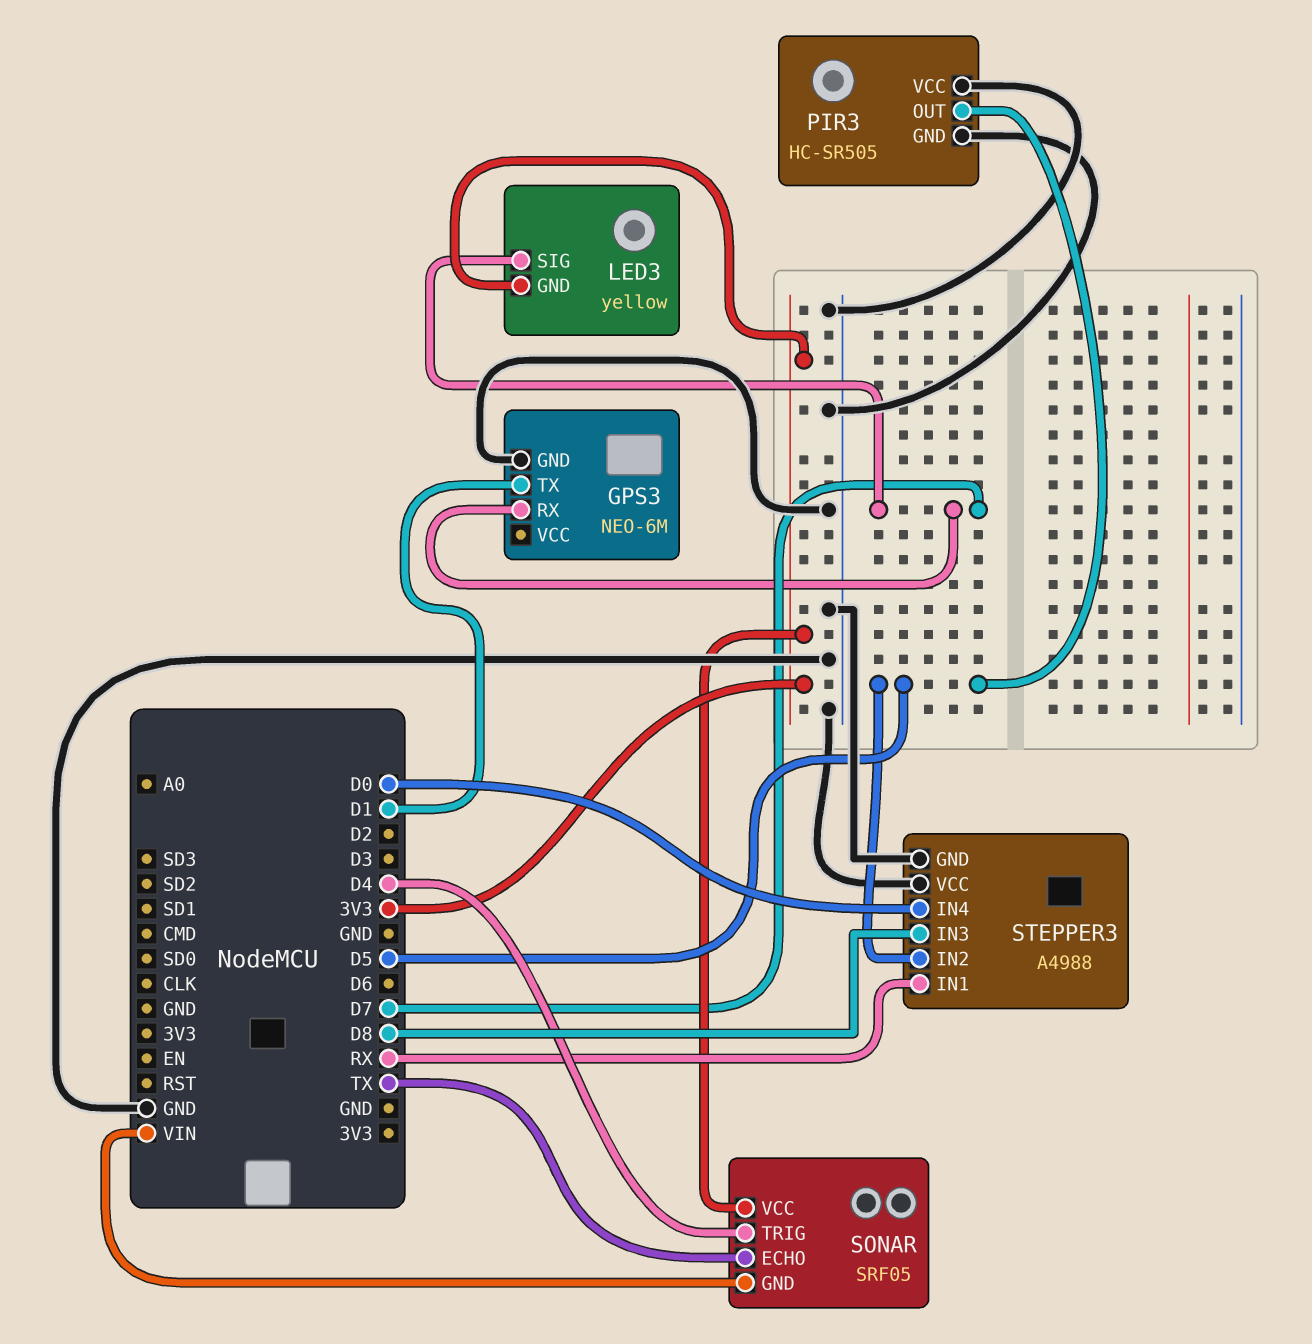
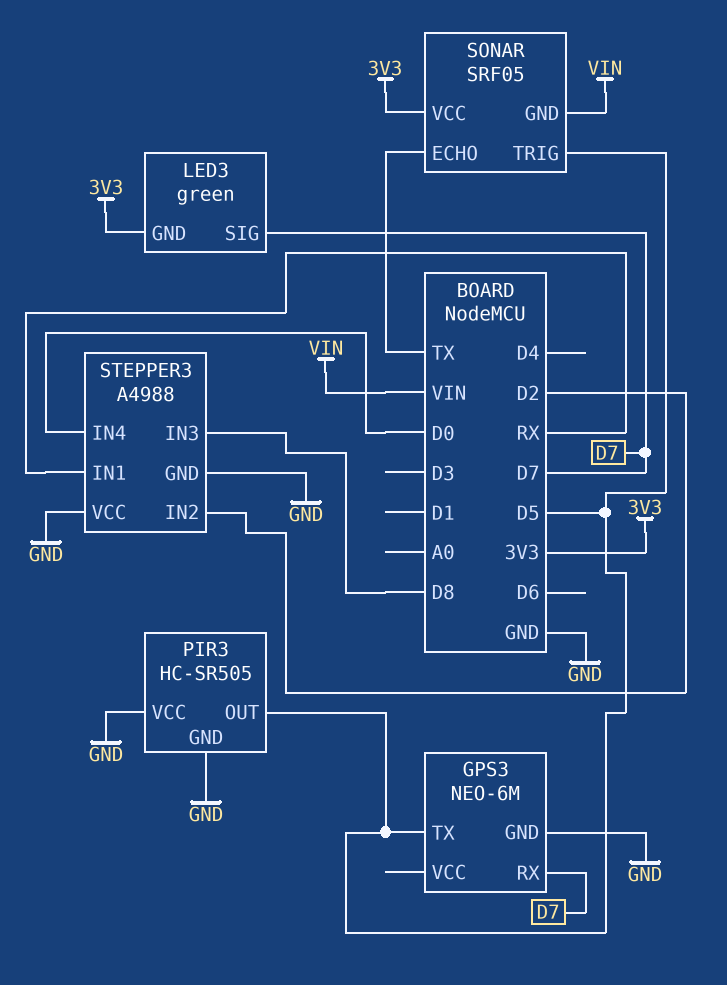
GPS3 pin TX: D1 -> D5
LED3: yellow -> green
SONAR pin TRIG: D4 -> D5
STEPPER3 pin IN2: D5 -> D2

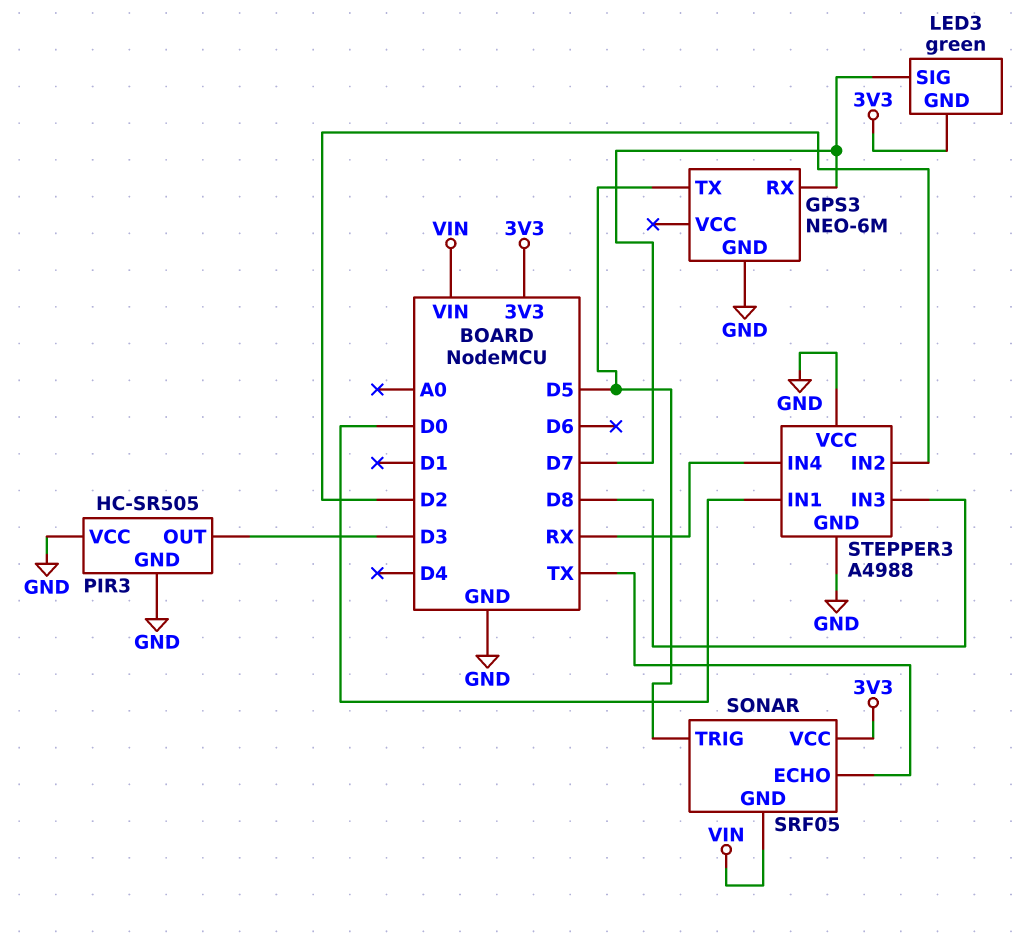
PIR3 pin OUT: D5 -> D3
STEPPER3 pin IN1: RX -> D0
STEPPER3 pin IN4: D0 -> RX

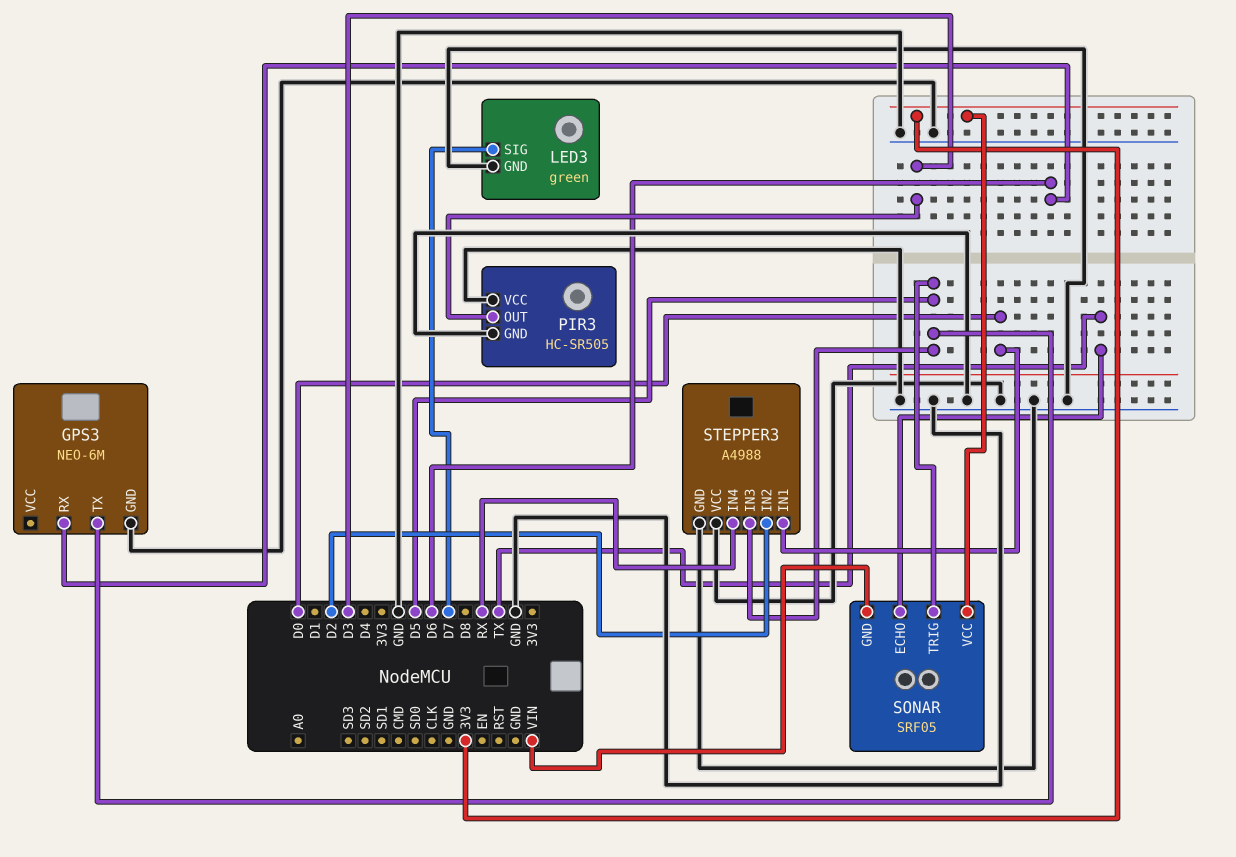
GPS3 pin RX: D7 -> D6
LED3 pin GND: 3V3 -> GND
STEPPER3 pin IN3: D8 -> D5

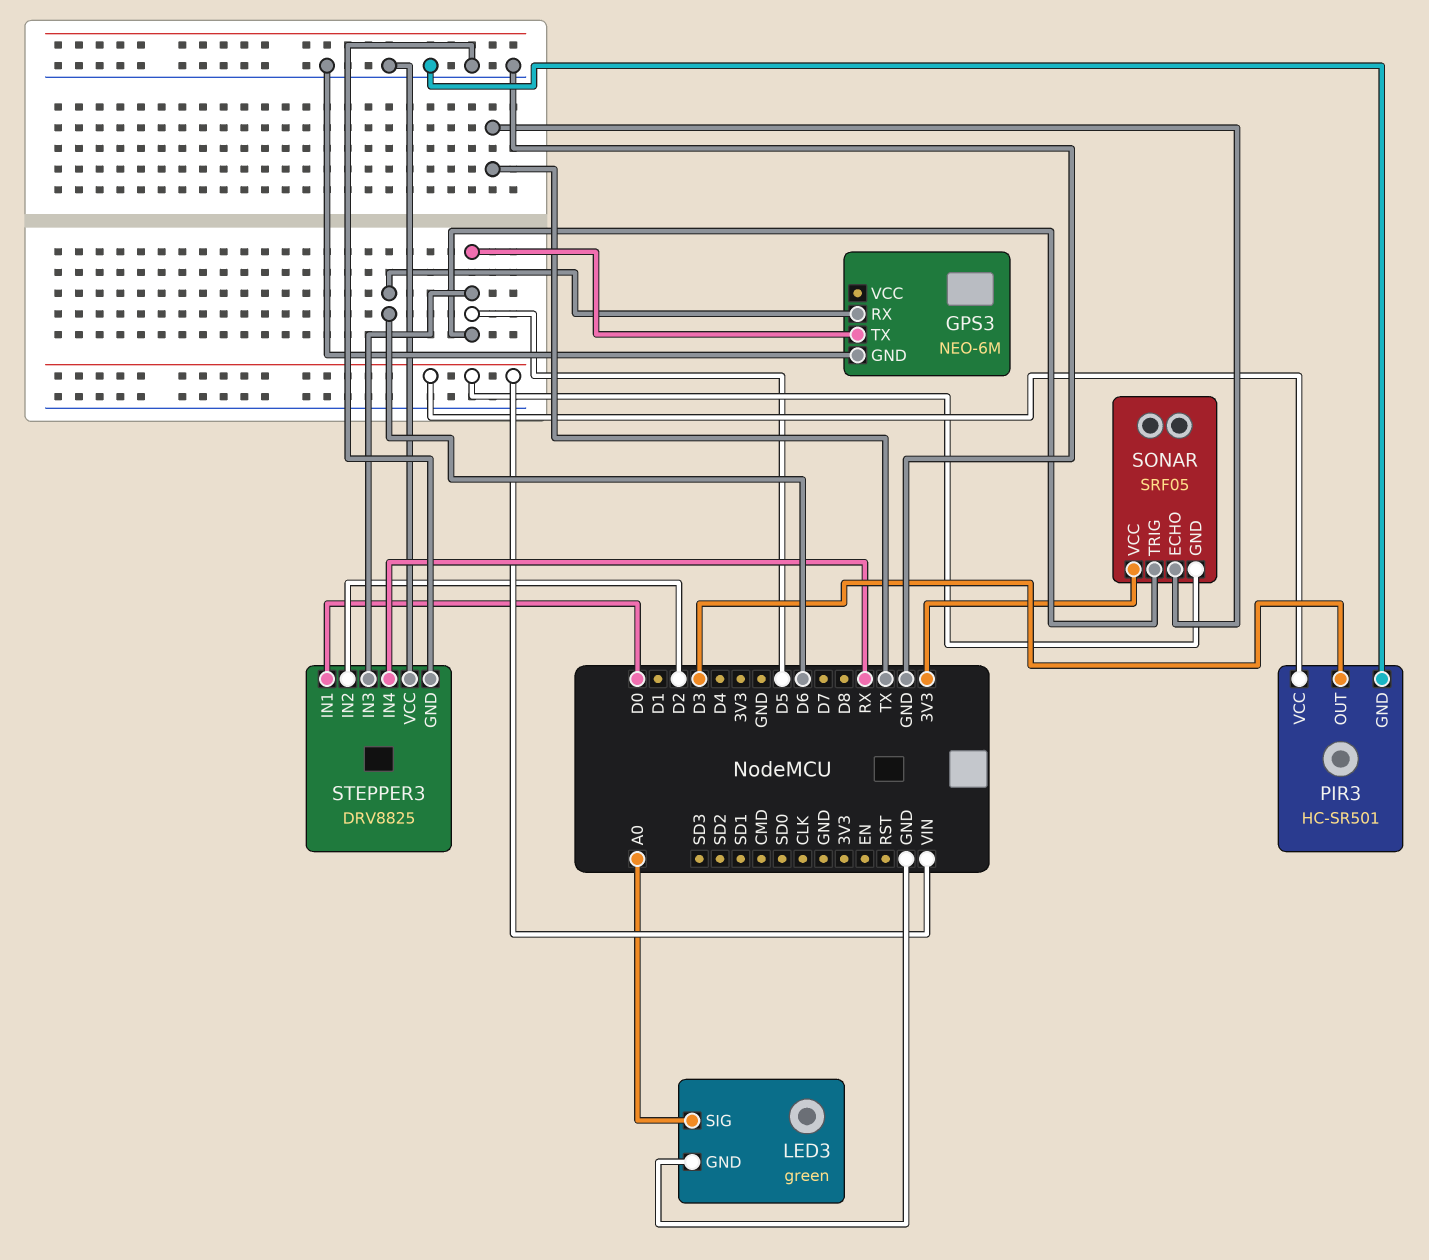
LED3 pin SIG: D7 -> A0
PIR3: HC-SR505 -> HC-SR501
PIR3 pin VCC: GND -> VIN
STEPPER3: A4988 -> DRV8825

